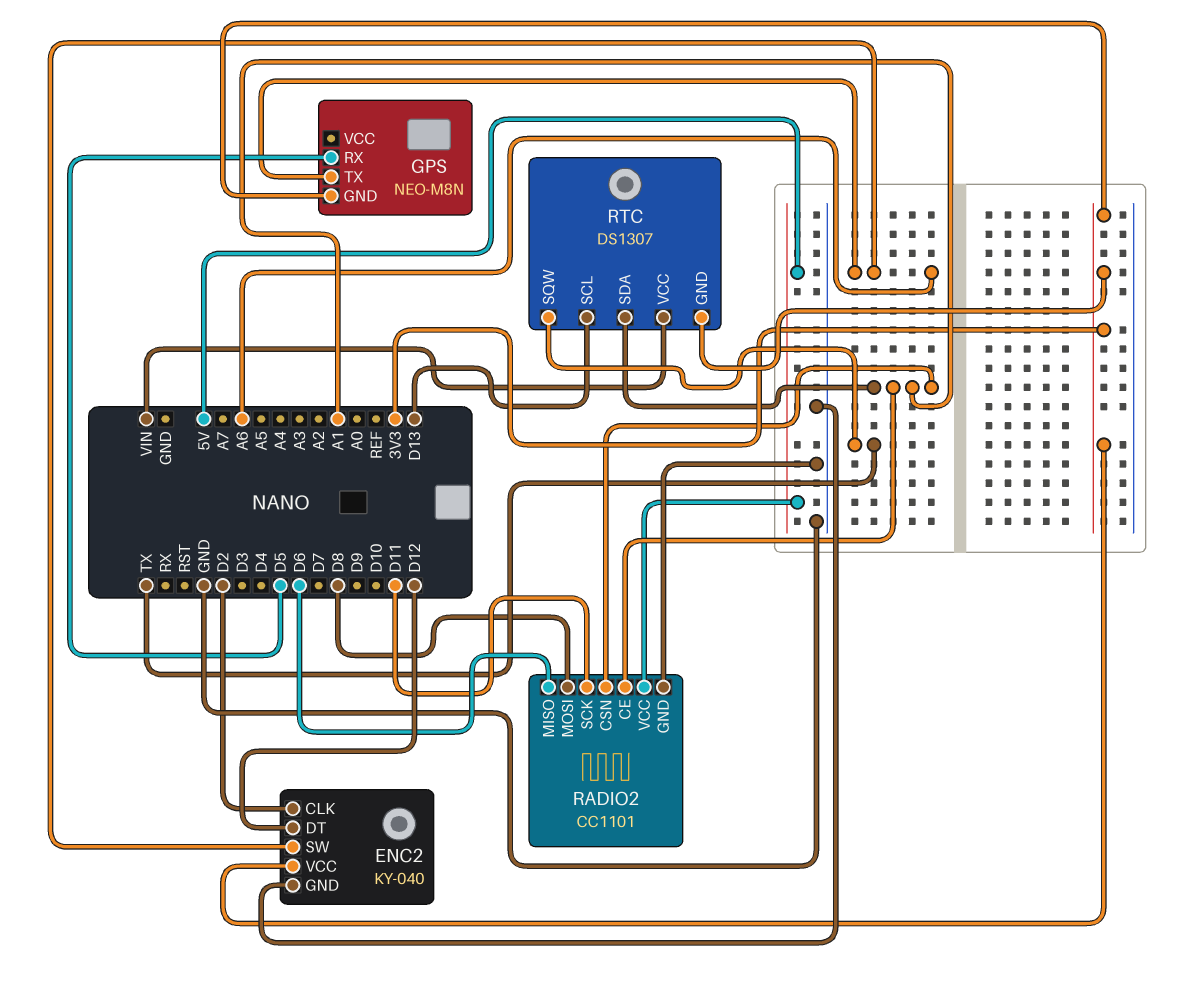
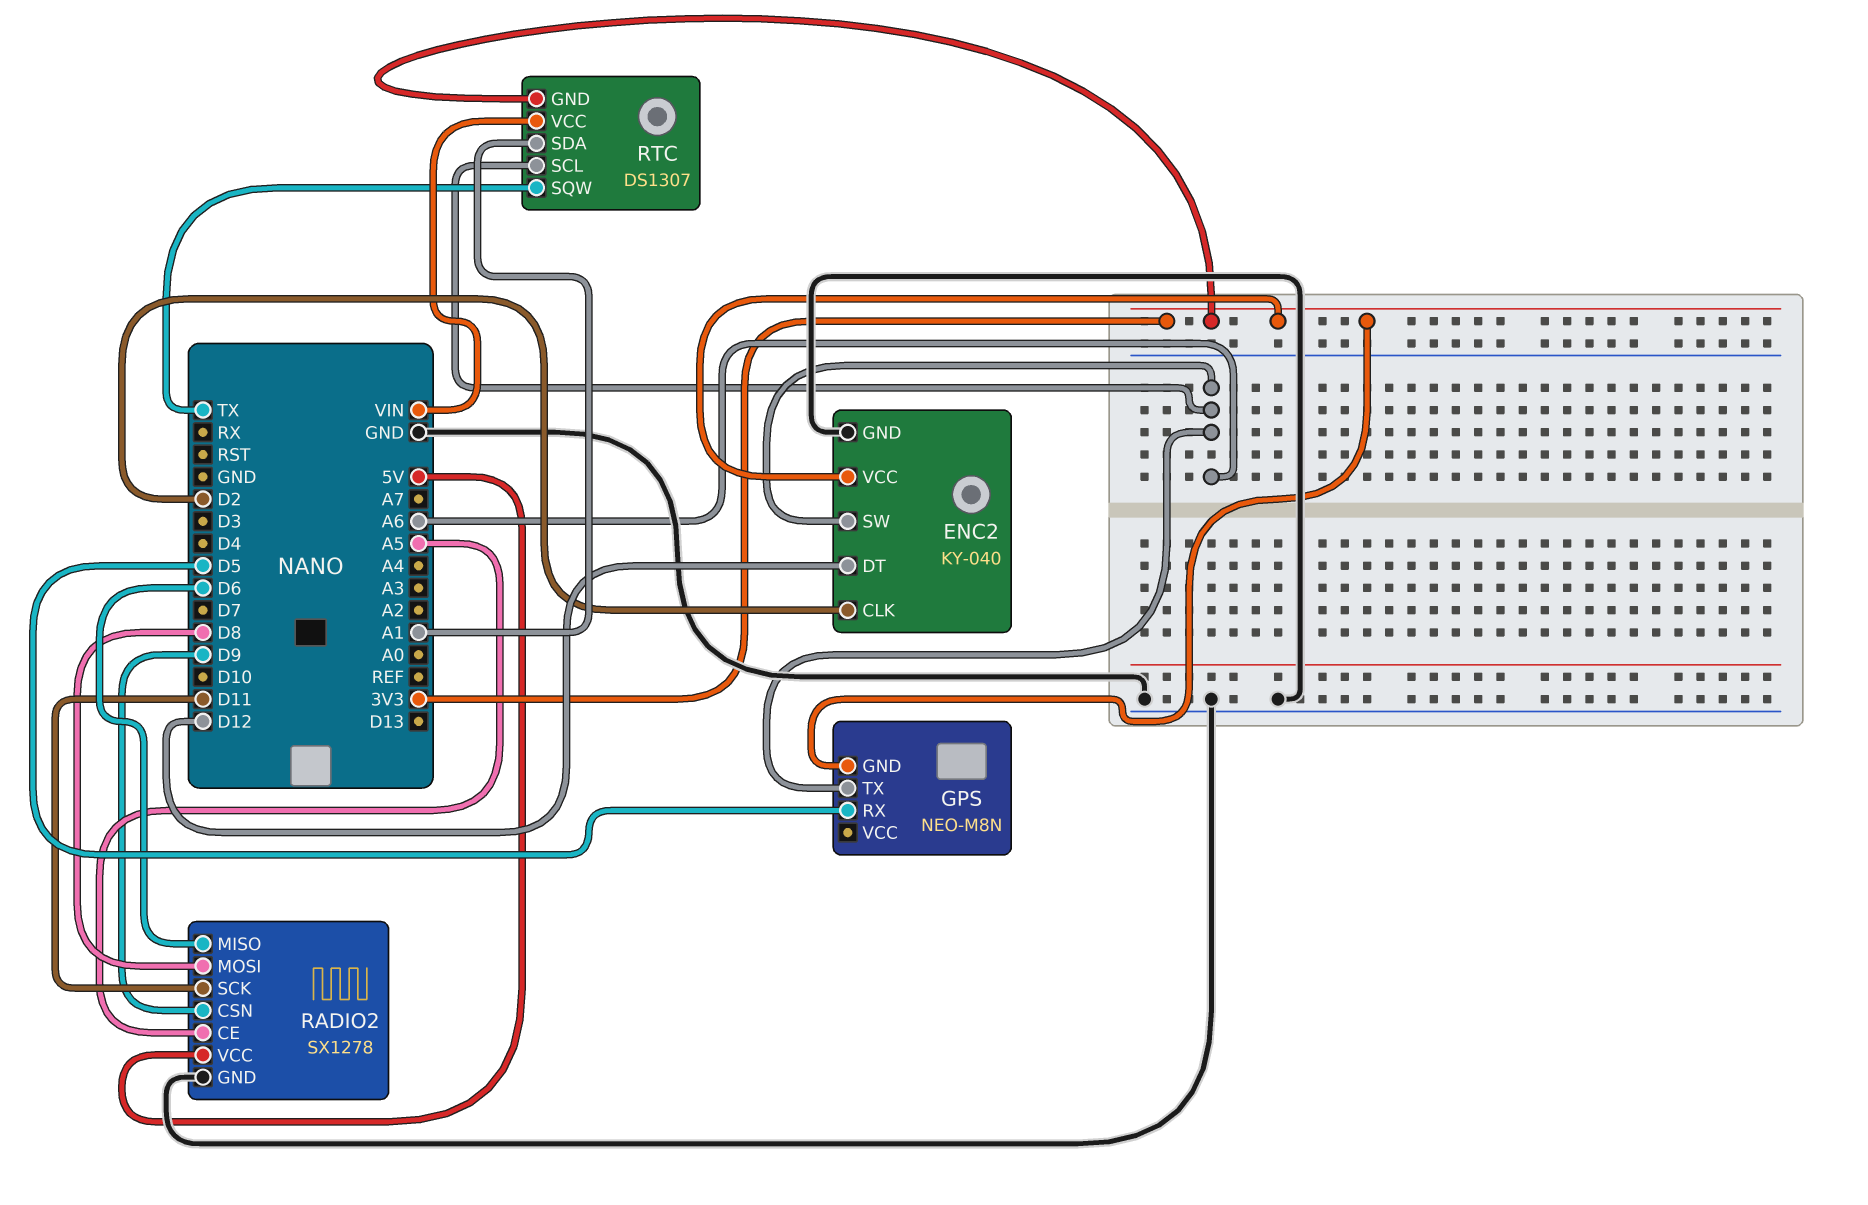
RADIO2: CC1101 -> SX1278
RADIO2 pin CE: A1 -> A5
RADIO2 pin CSN: A1 -> D9
RTC pin SCL: D13 -> A6

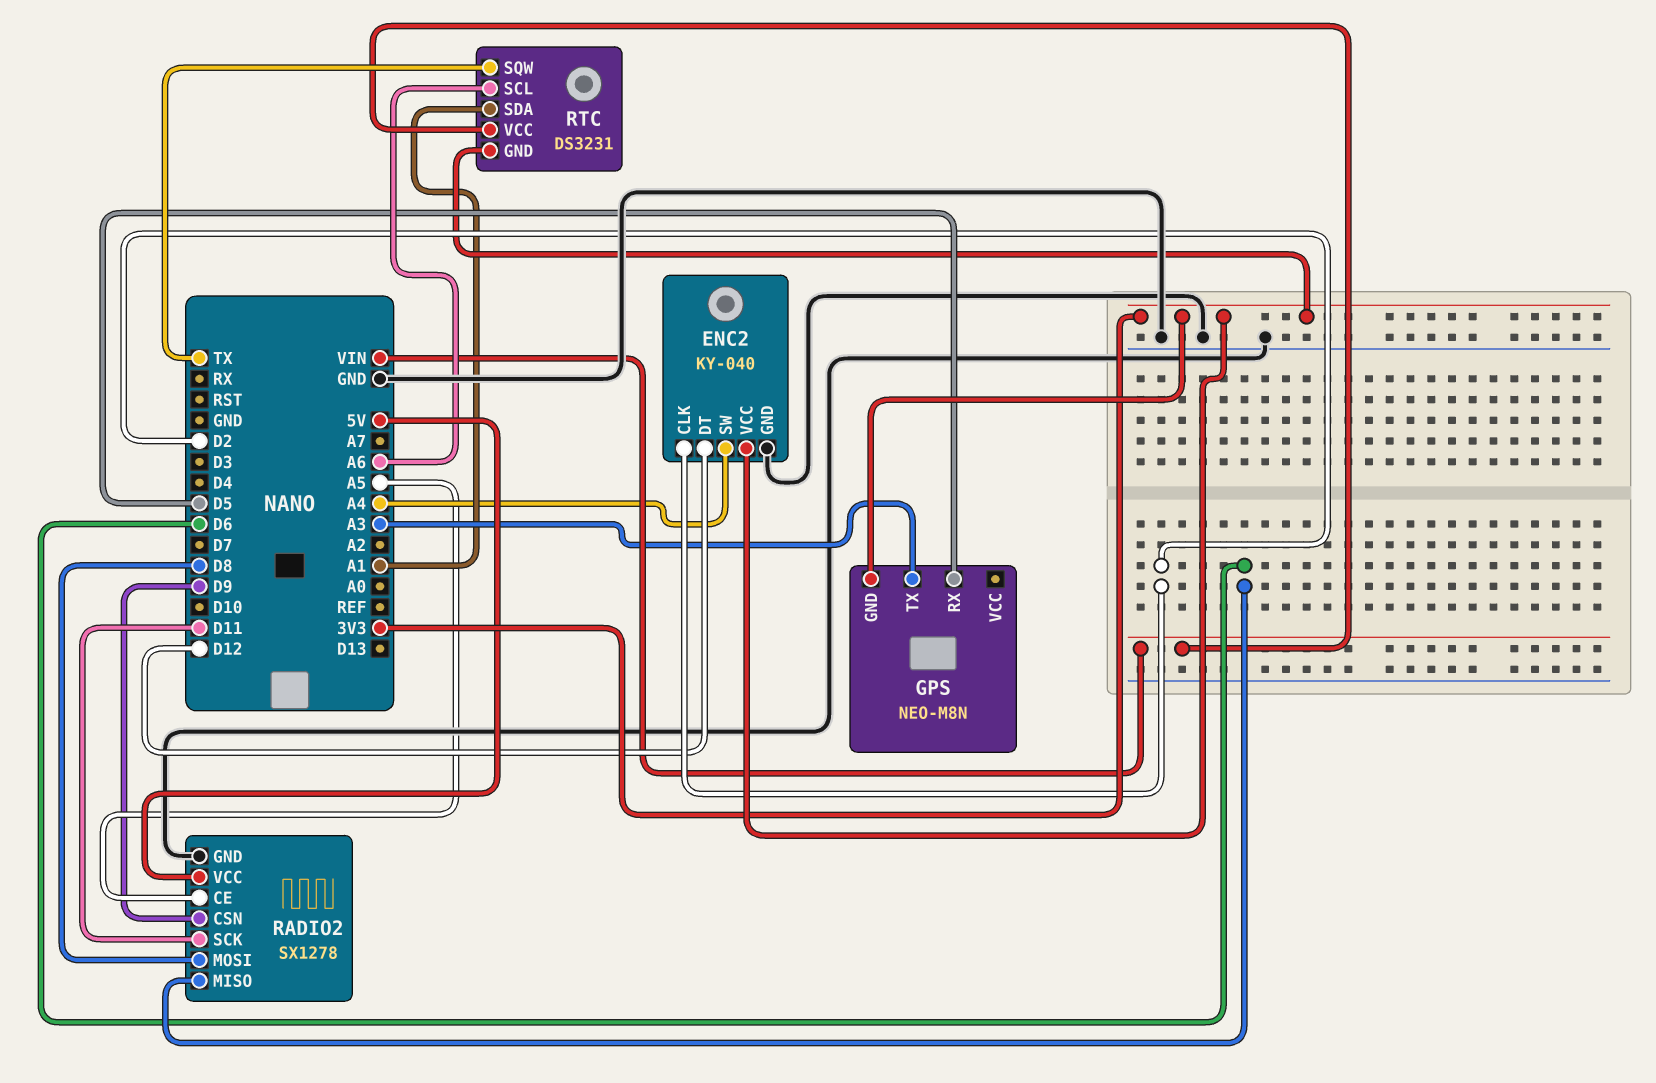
ENC2 pin SW: A6 -> A4
GPS pin TX: A6 -> A3
RTC: DS1307 -> DS3231

